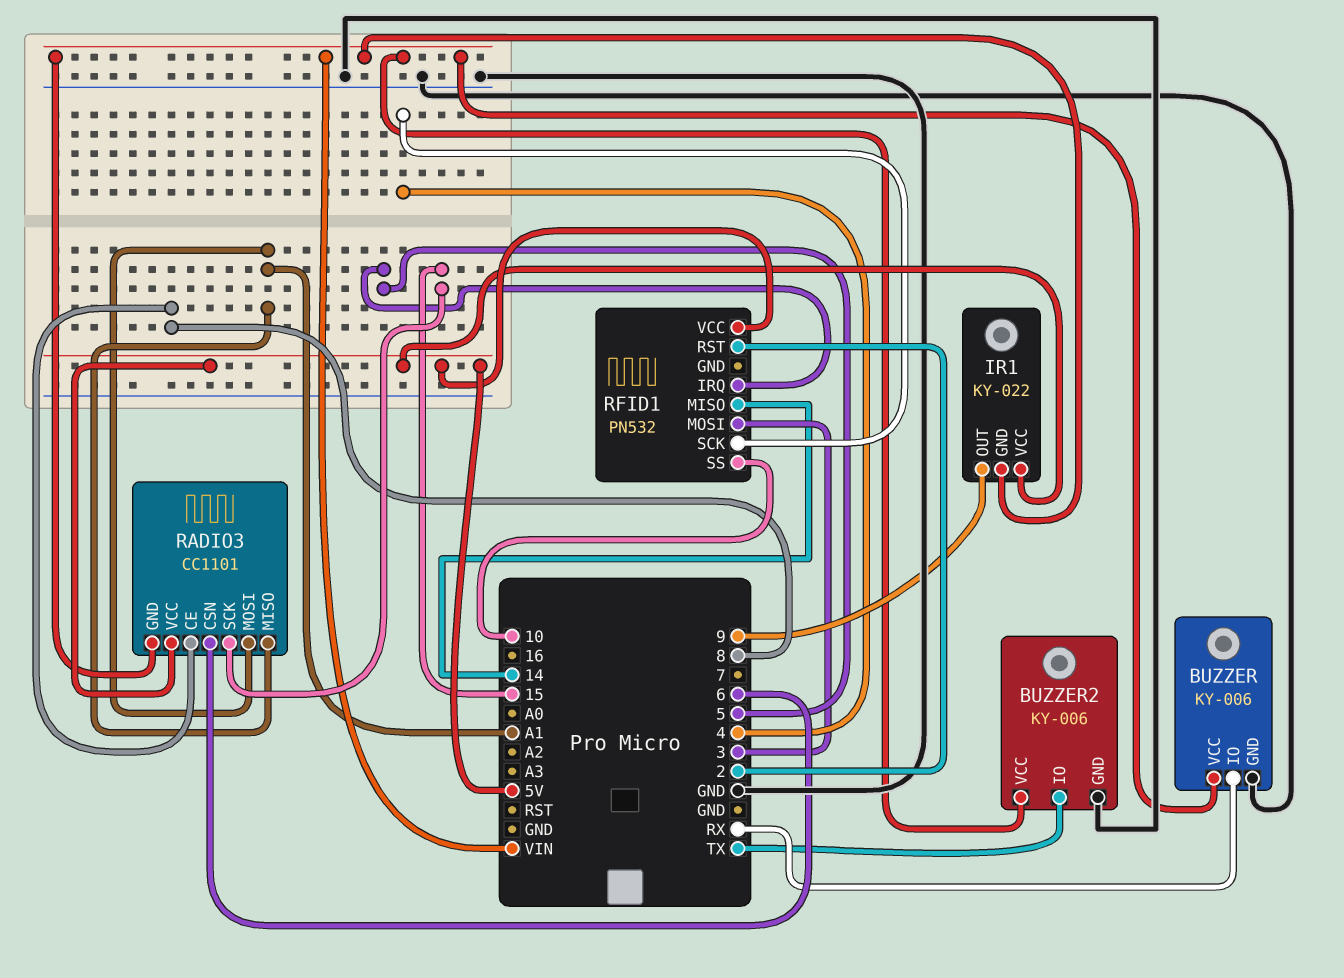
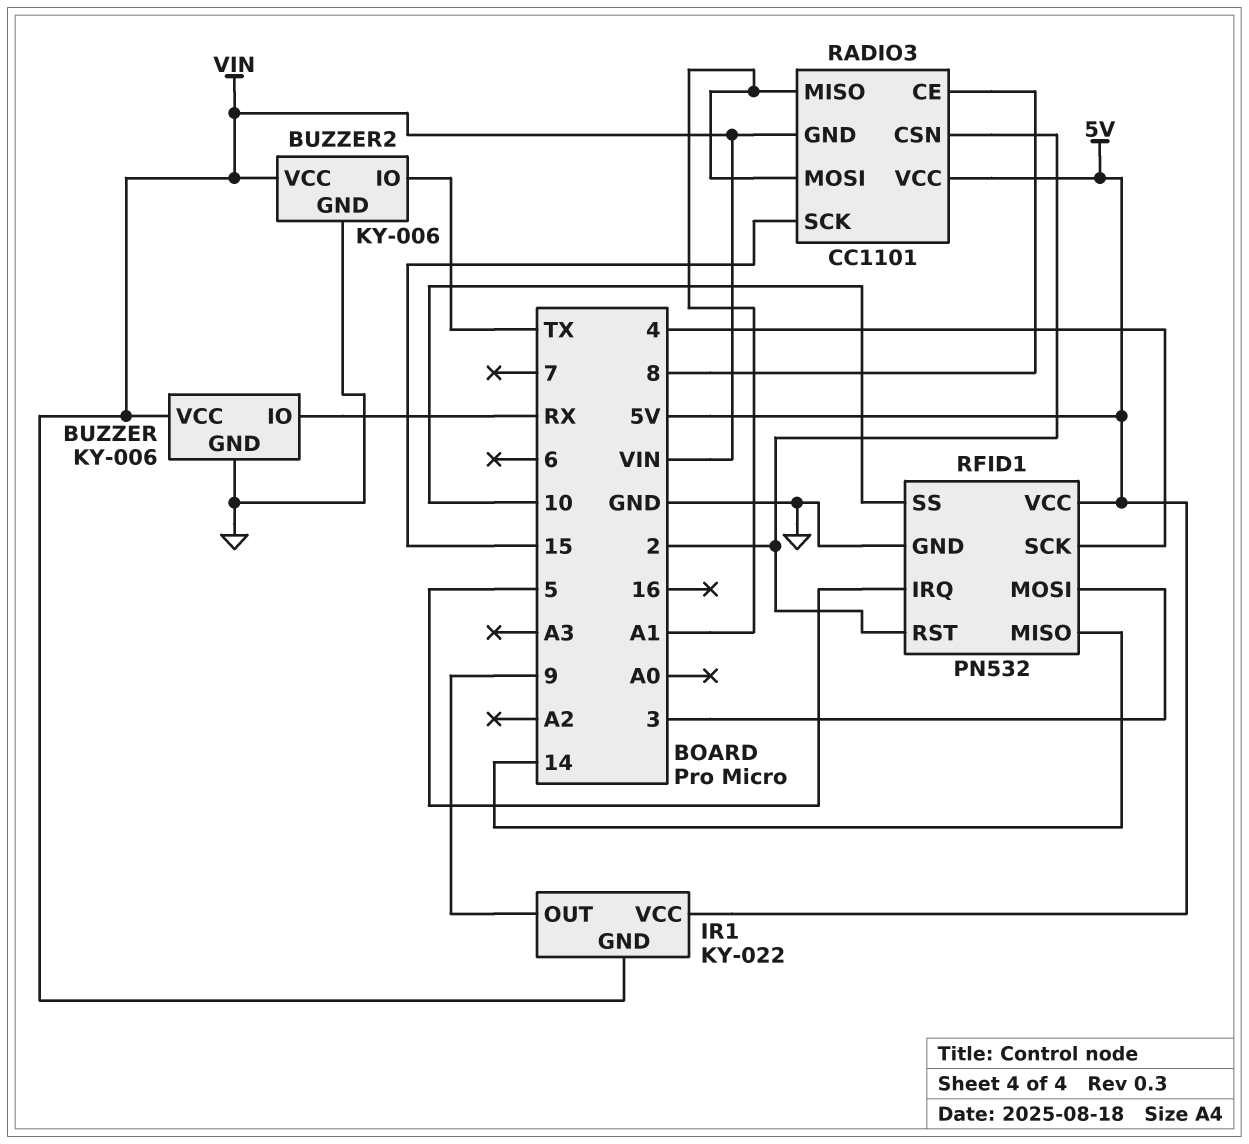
RADIO3 pin CSN: 6 -> 2
RFID1 pin GND: none -> GND

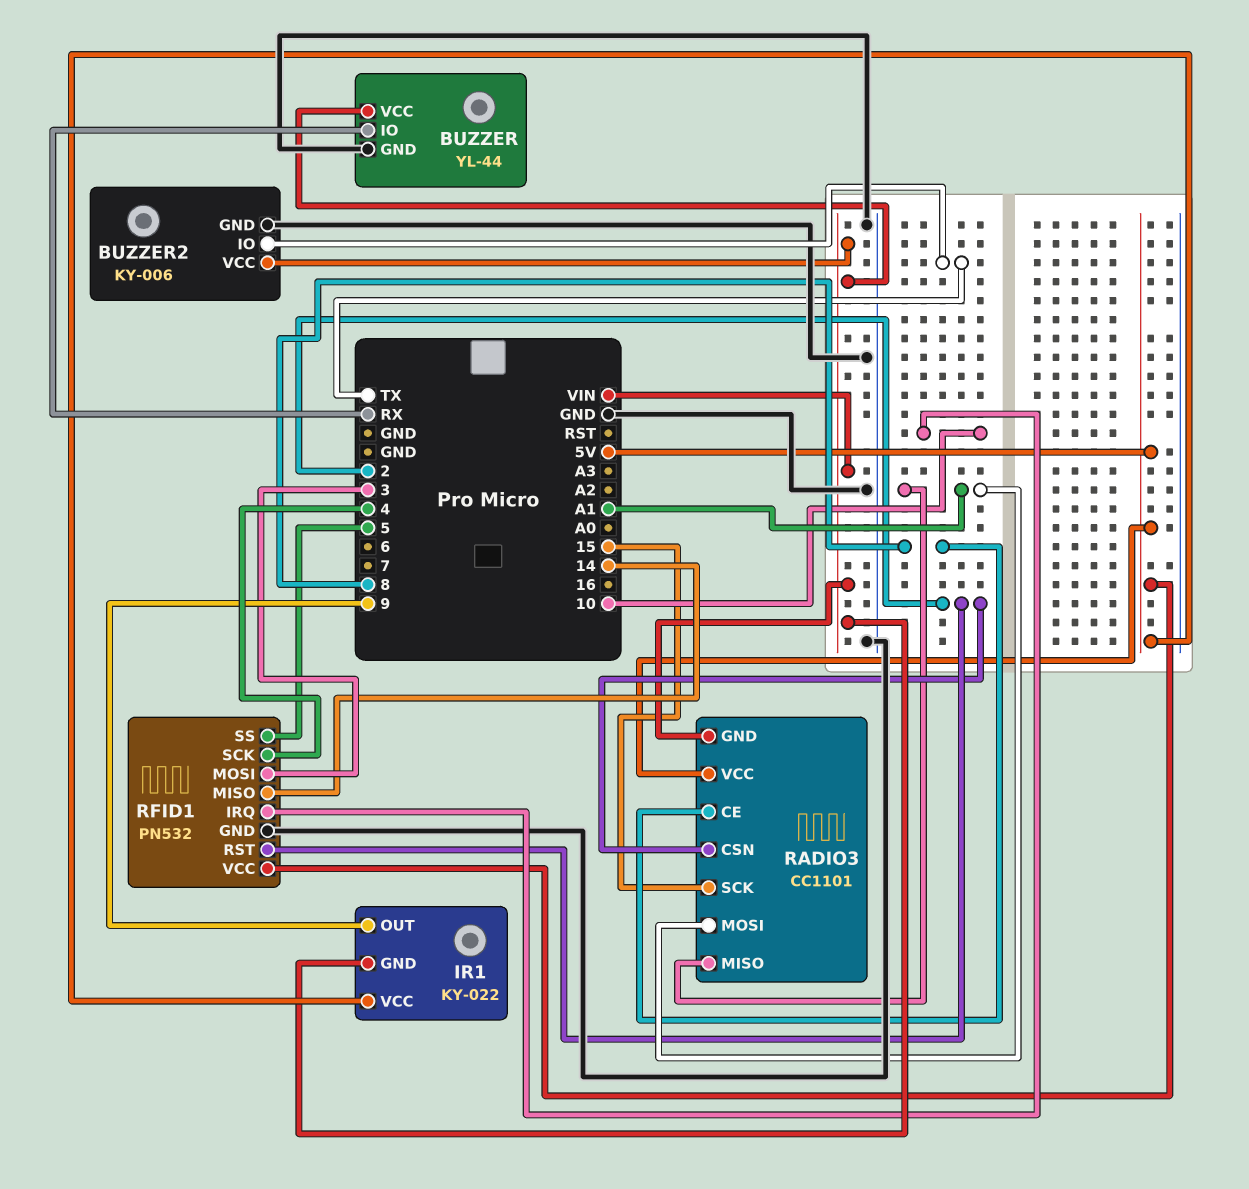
BUZZER: KY-006 -> YL-44
RFID1 pin IRQ: 5 -> 10
RFID1 pin SS: 10 -> 5

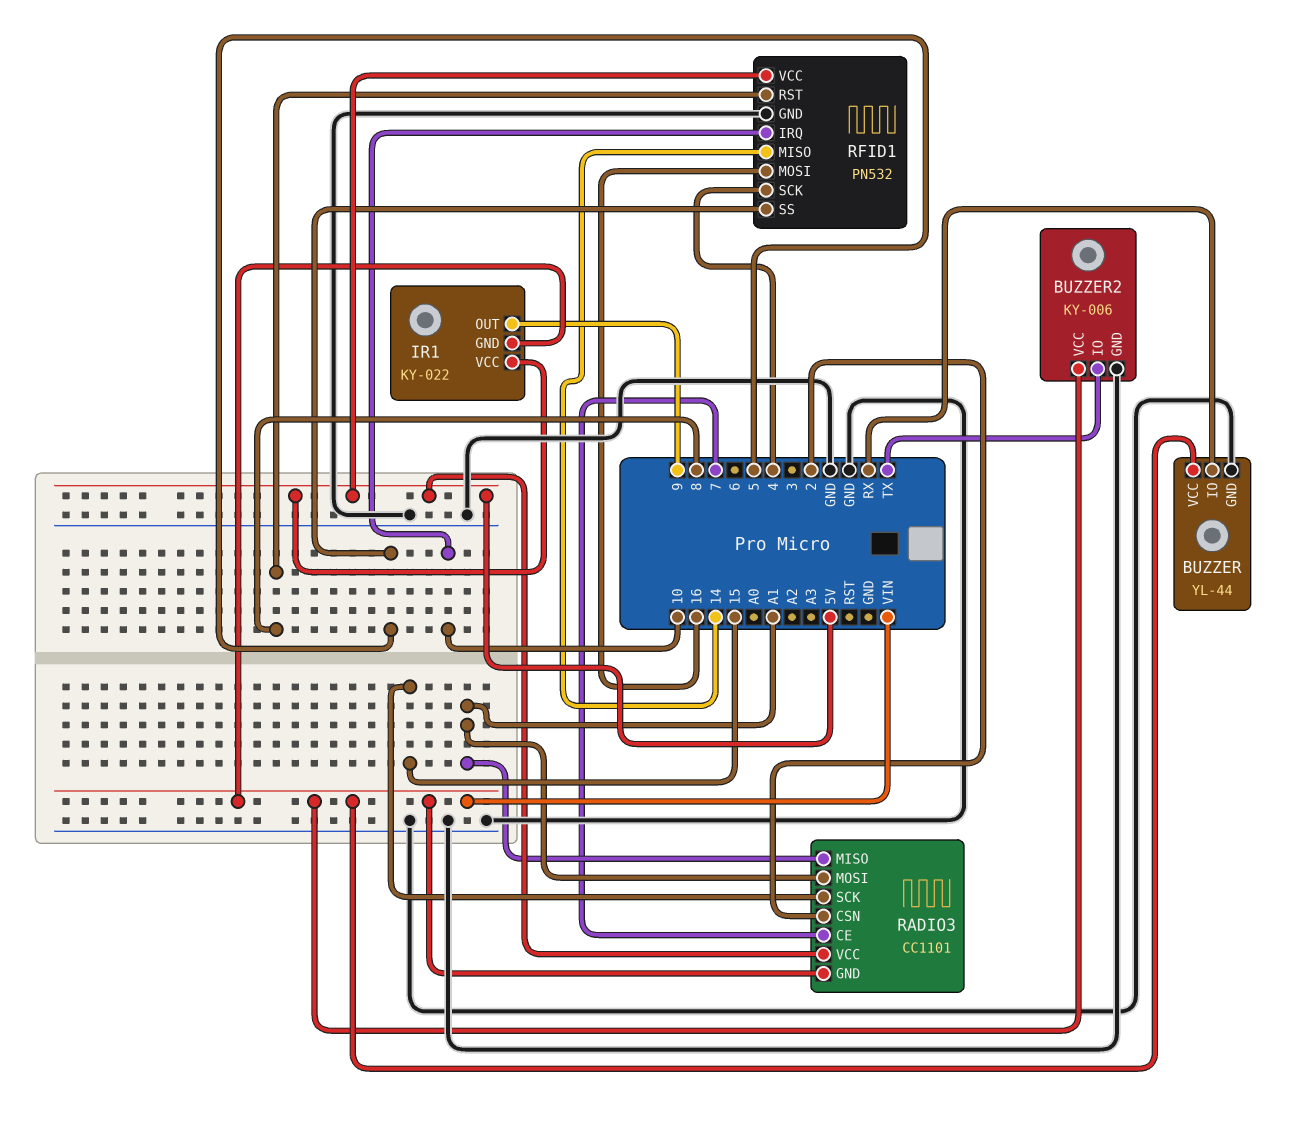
RADIO3 pin CE: 8 -> 7
RFID1 pin MOSI: 3 -> 16
RFID1 pin RST: 2 -> 8

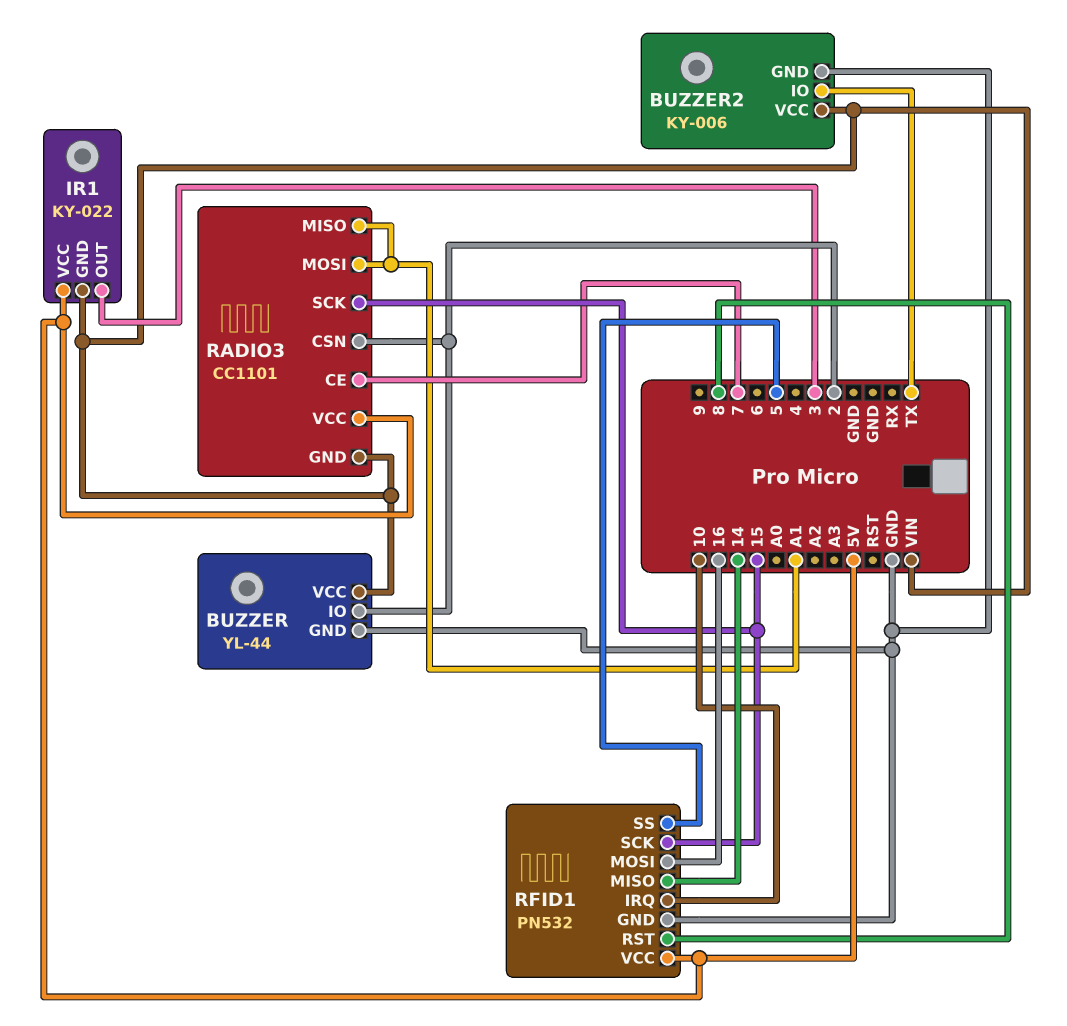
BUZZER pin IO: RX -> 2
IR1 pin OUT: 9 -> 3
RFID1 pin SCK: 4 -> 15

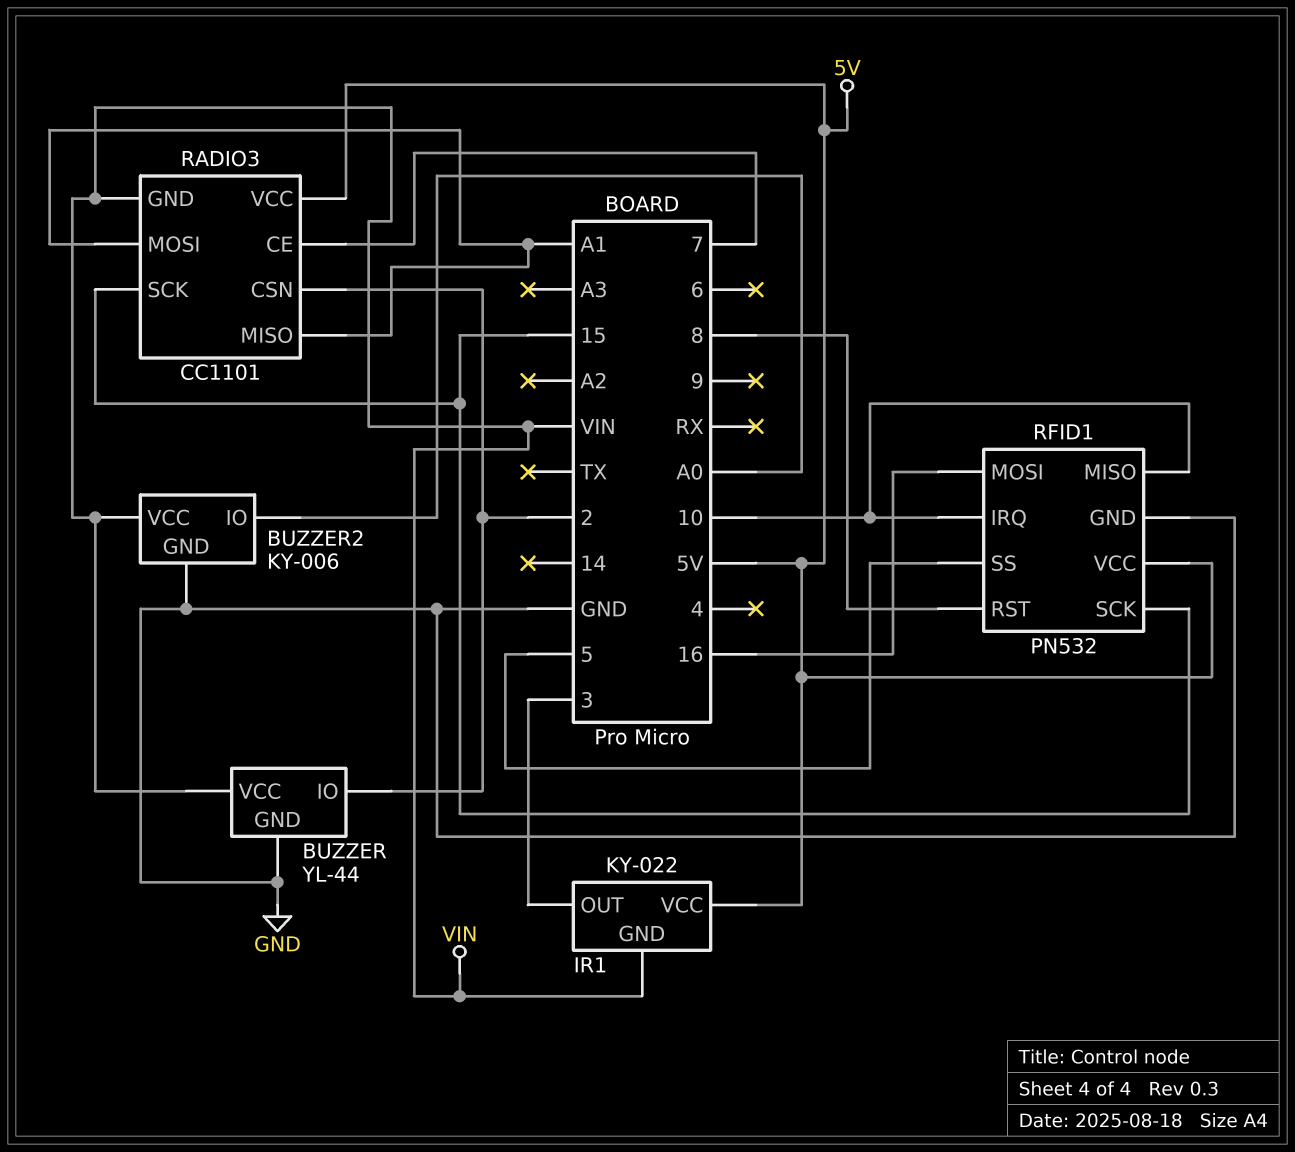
BUZZER2 pin IO: TX -> A0
RFID1 pin MISO: 14 -> 10

